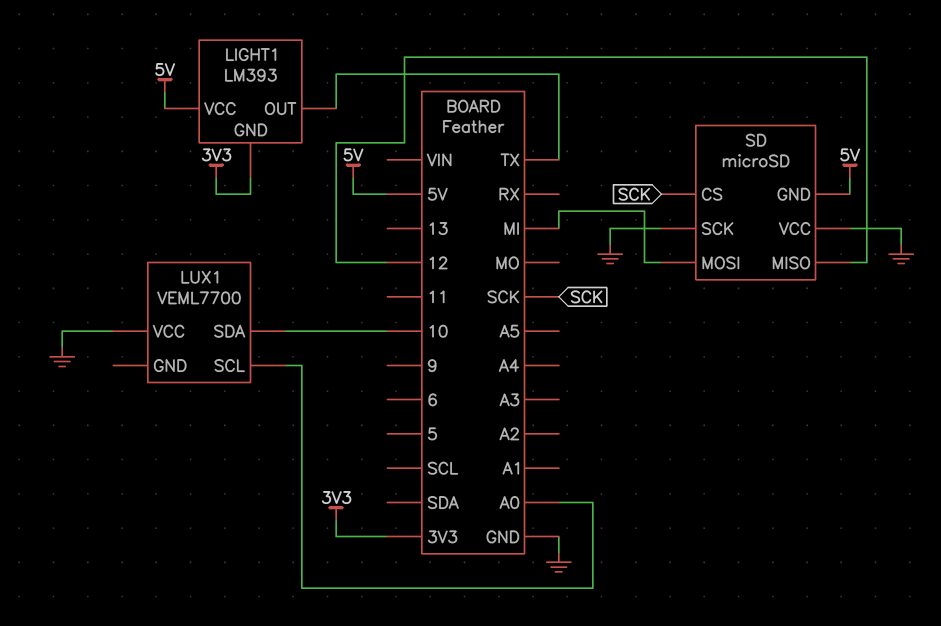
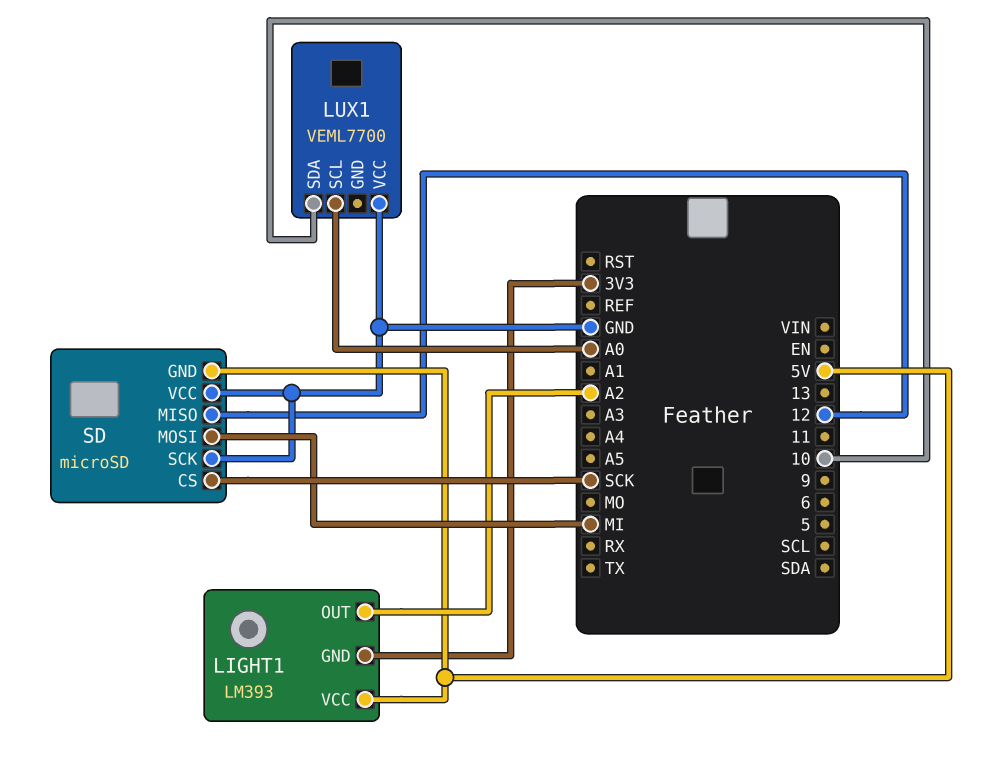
LIGHT1 pin OUT: TX -> A2

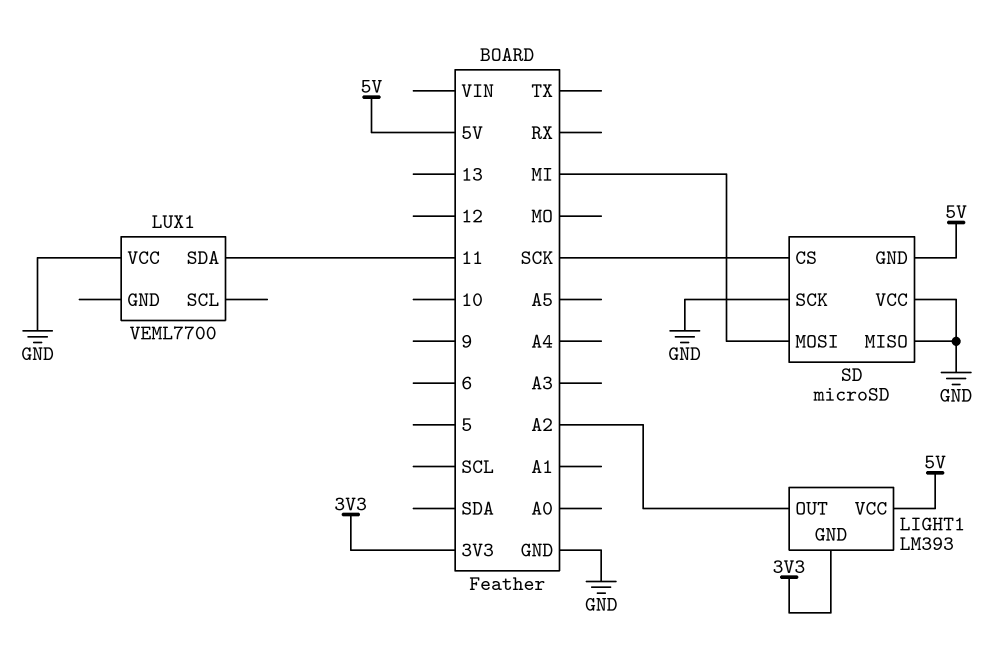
LUX1 pin SCL: A0 -> none
LUX1 pin SDA: 10 -> 11
SD pin MISO: 12 -> GND

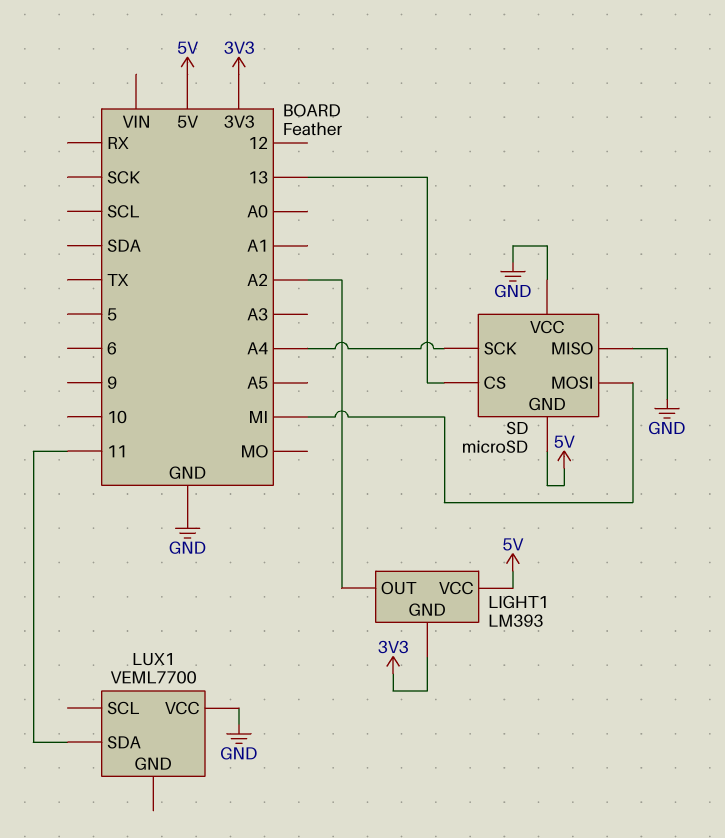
SD pin CS: SCK -> 13
SD pin SCK: GND -> A4

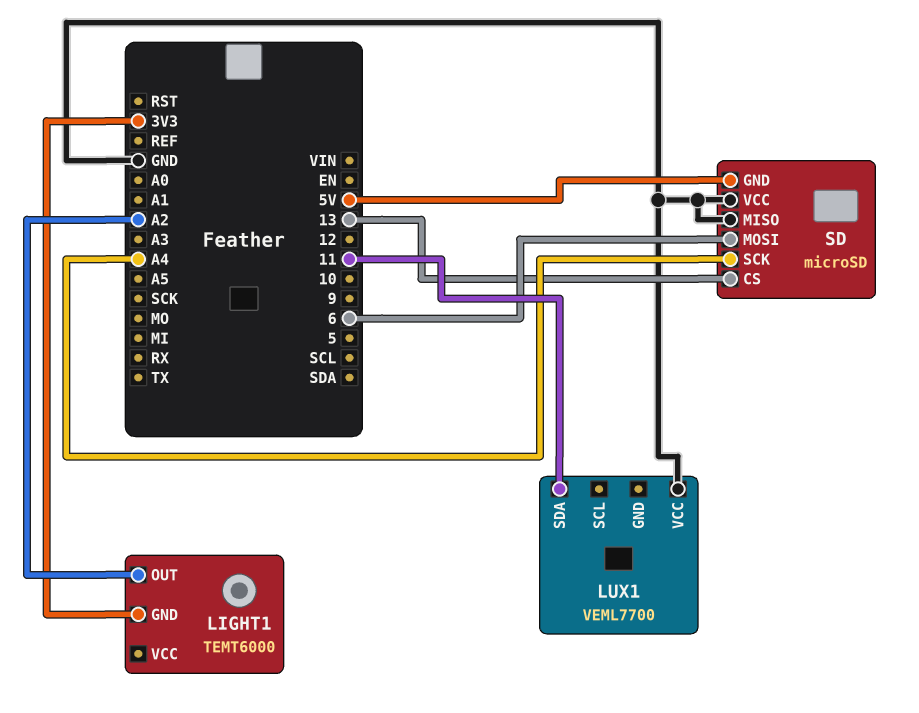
LIGHT1: LM393 -> TEMT6000
LIGHT1 pin VCC: 5V -> none
SD pin MOSI: MI -> 6

